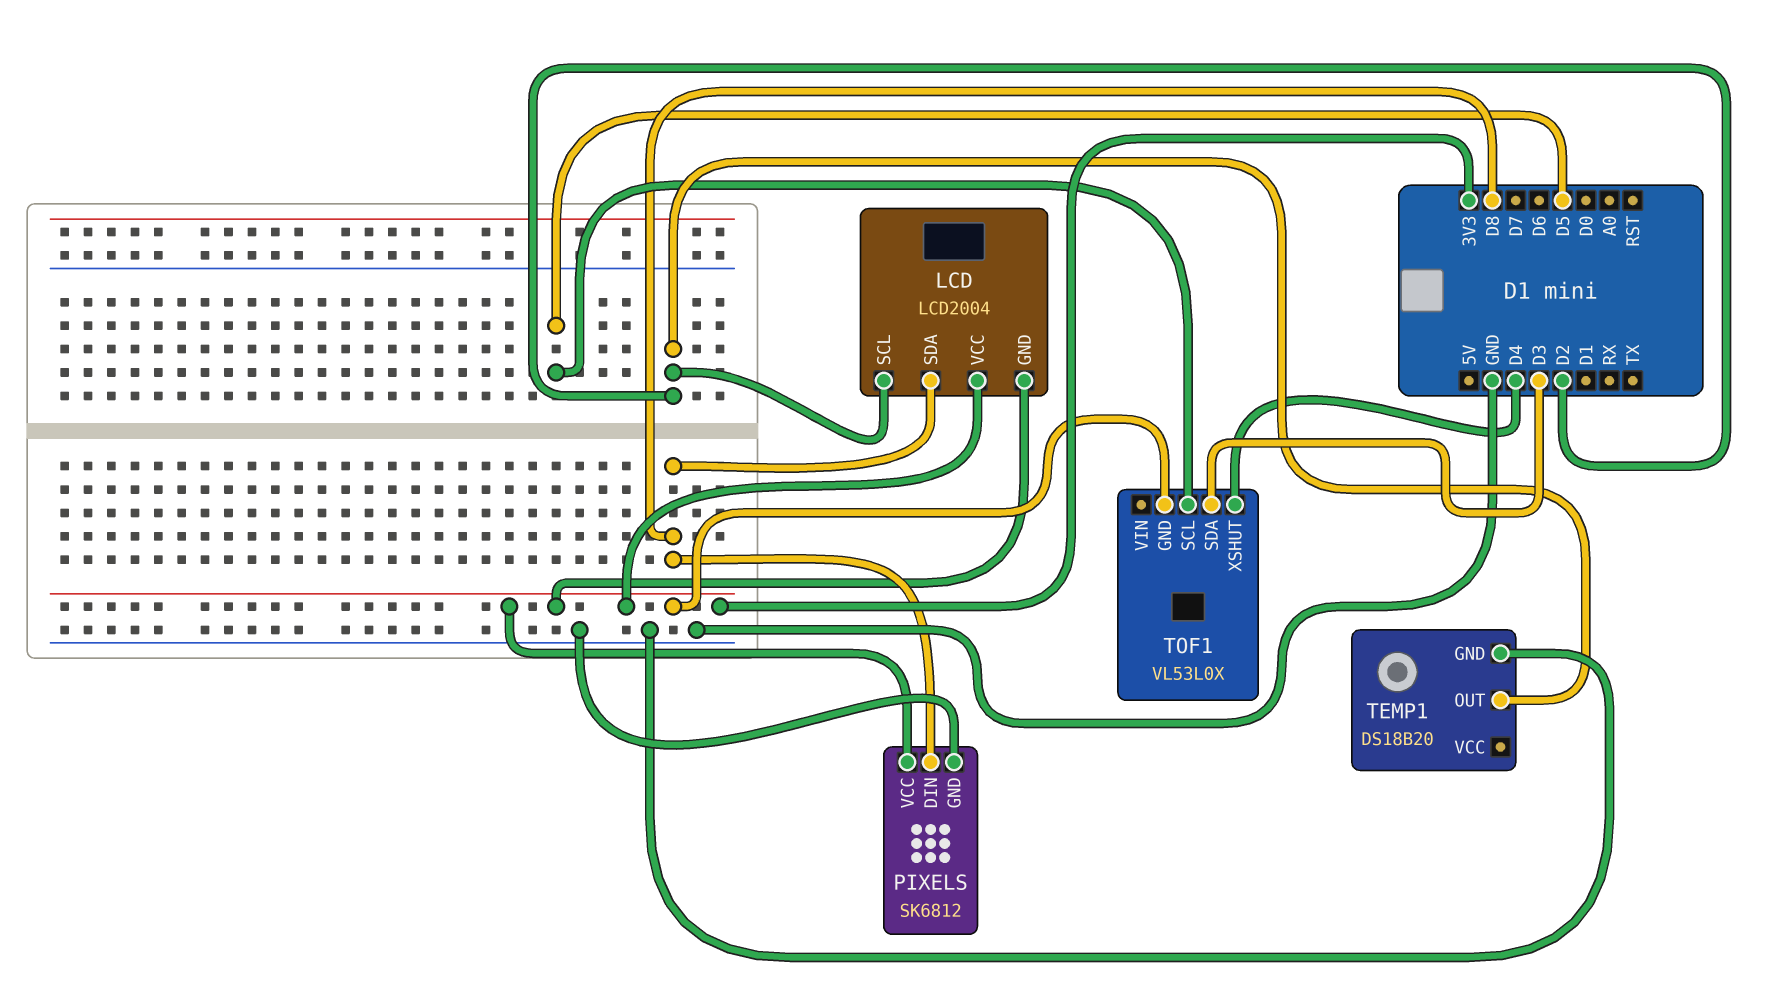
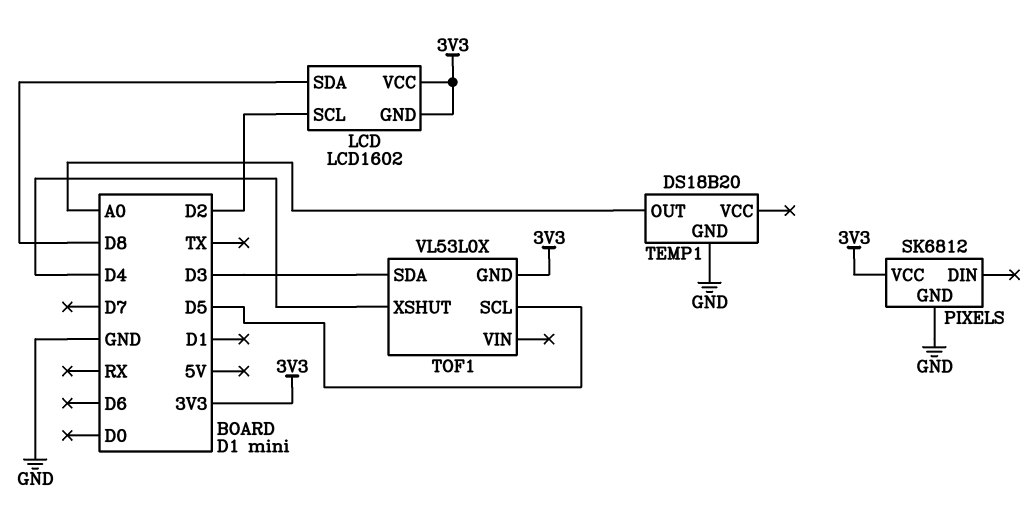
LCD: LCD2004 -> LCD1602
PIXELS pin DIN: D8 -> none
TEMP1 pin OUT: D2 -> A0

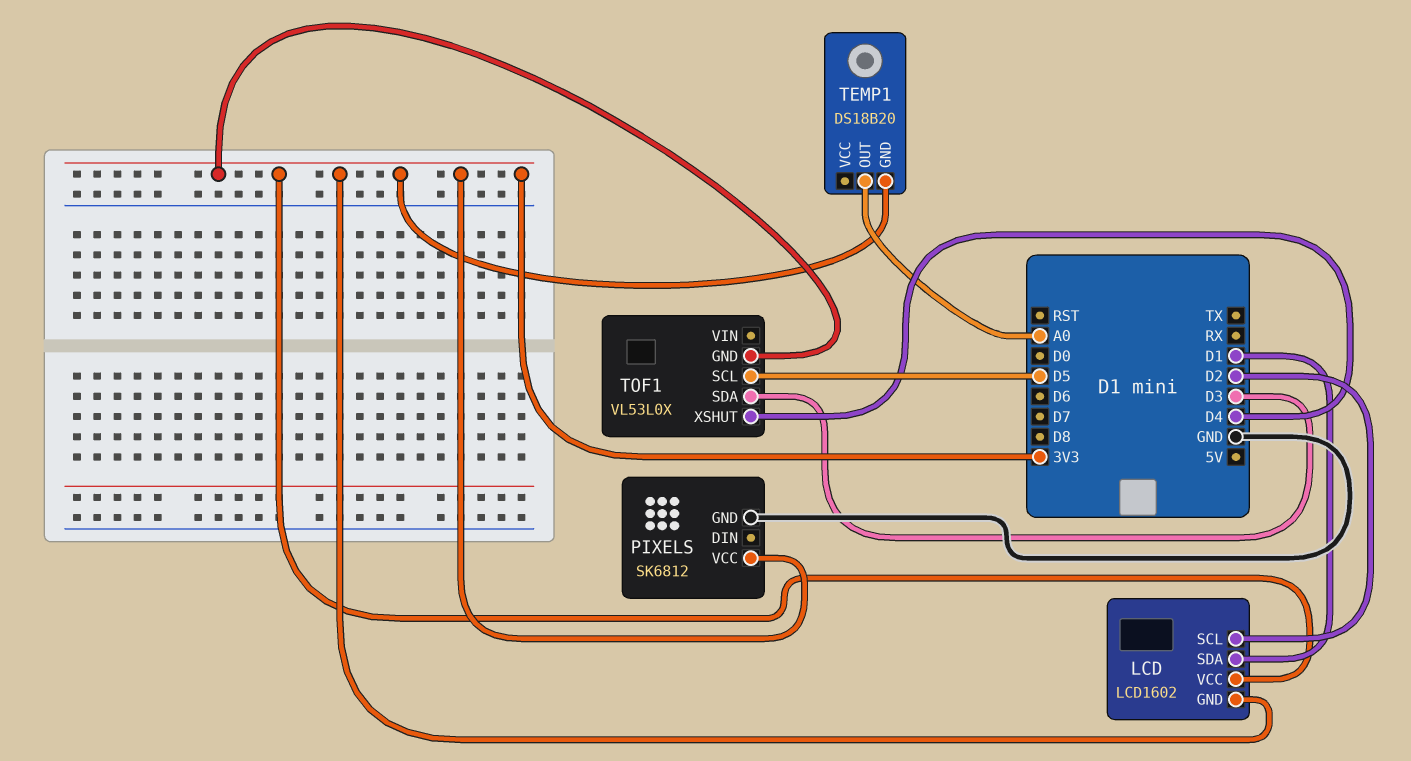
LCD pin SDA: D8 -> D1
TEMP1 pin GND: GND -> 3V3

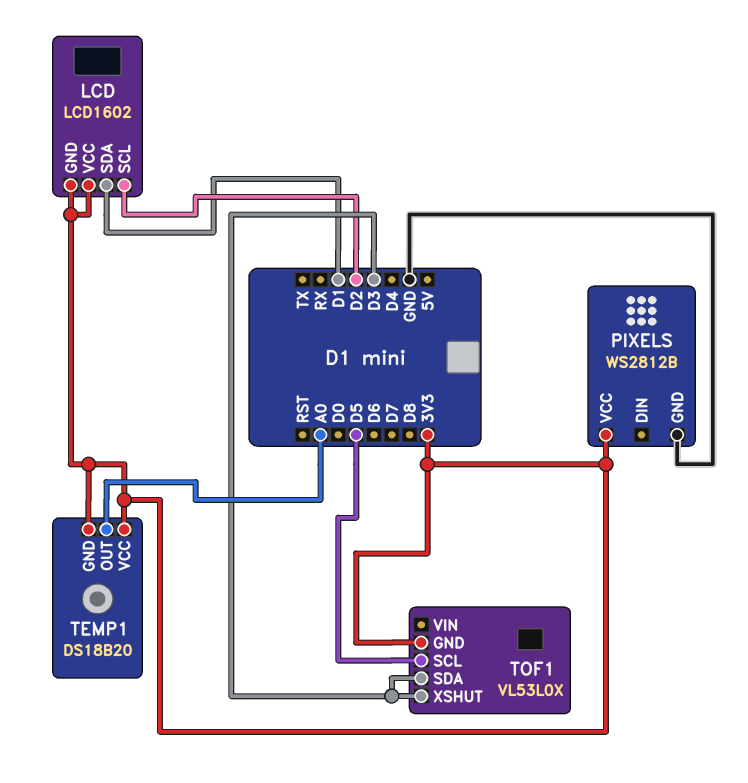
PIXELS: SK6812 -> WS2812B
TEMP1 pin VCC: none -> 3V3
TOF1 pin XSHUT: D4 -> D3

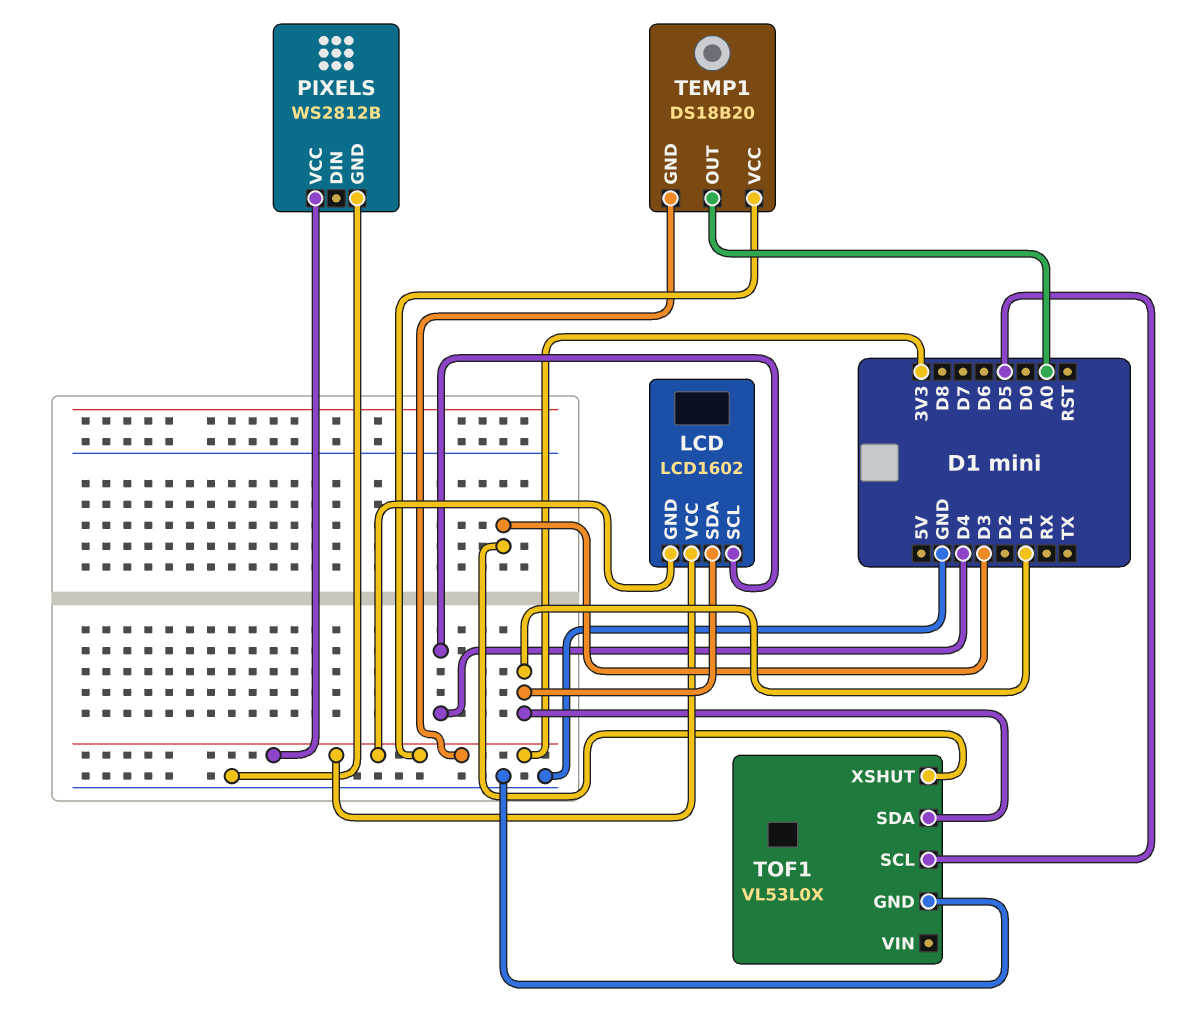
LCD pin SCL: D2 -> D4
TOF1 pin GND: 3V3 -> GND
TOF1 pin SDA: D3 -> D1

